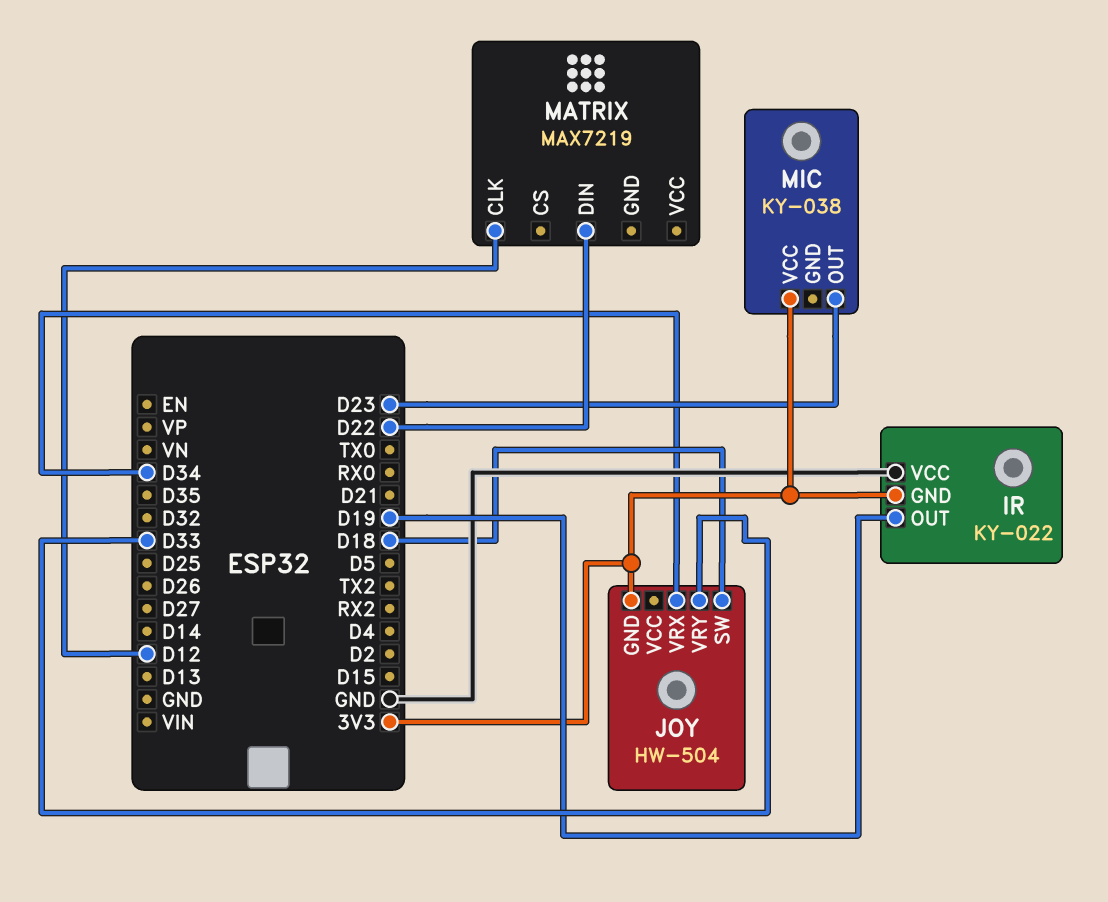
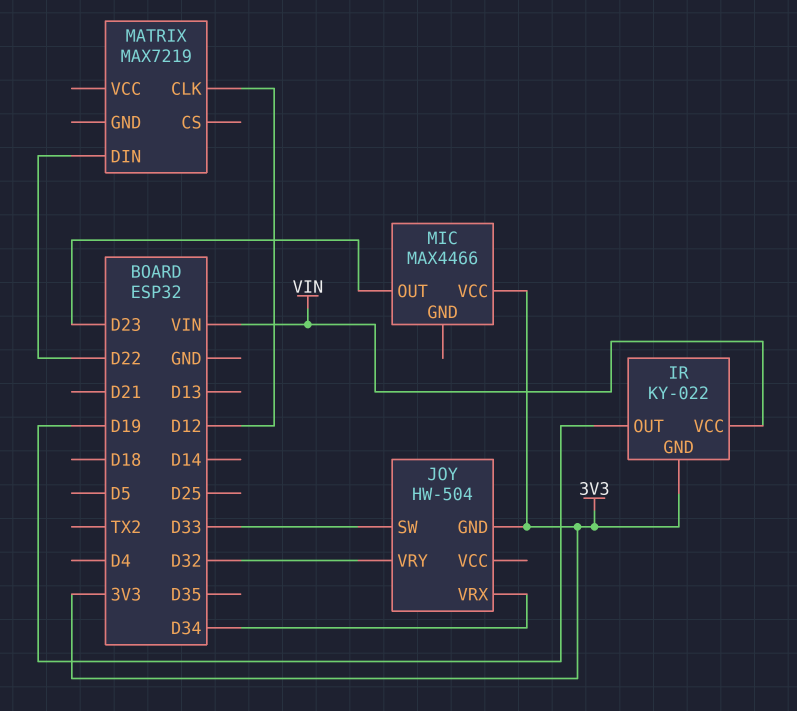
IR pin VCC: GND -> VIN
JOY pin SW: D18 -> D33
JOY pin VRY: D33 -> D32
MIC: KY-038 -> MAX4466

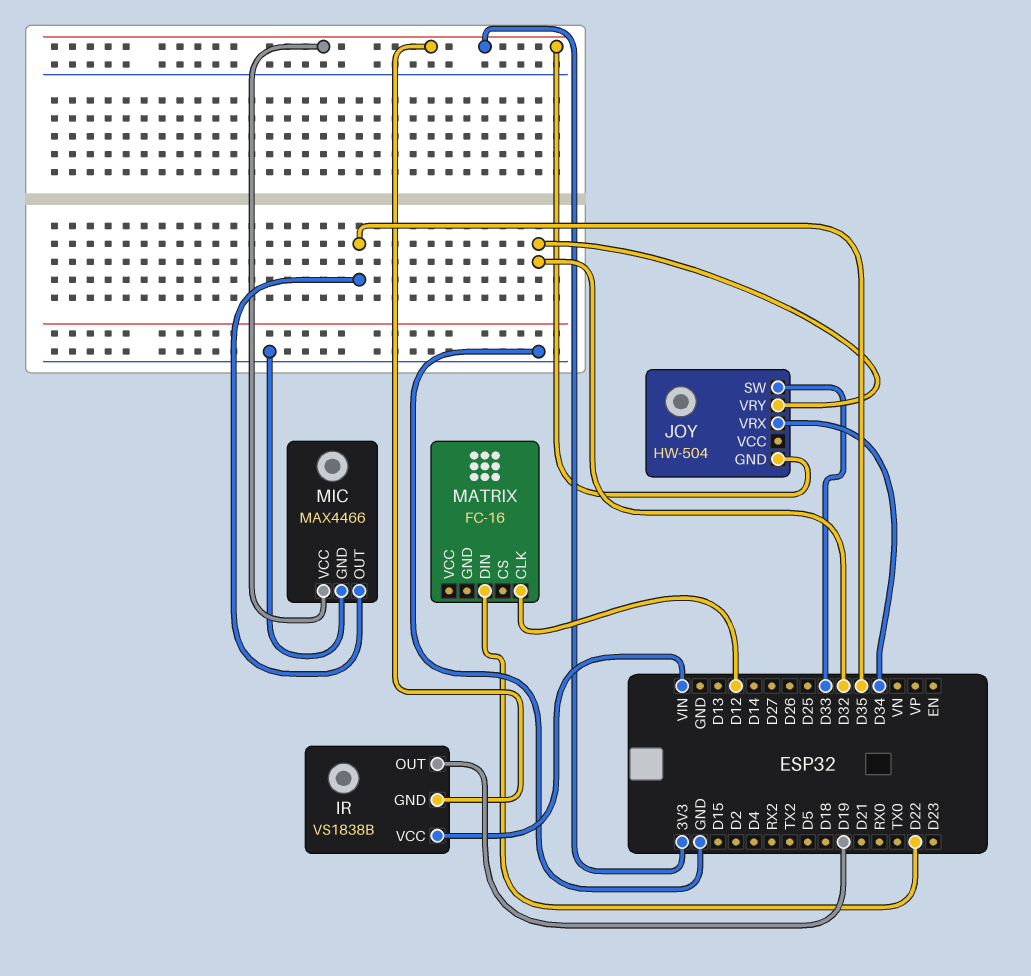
IR: KY-022 -> VS1838B
MATRIX: MAX7219 -> FC-16
MIC pin GND: none -> GND
MIC pin OUT: D23 -> D35

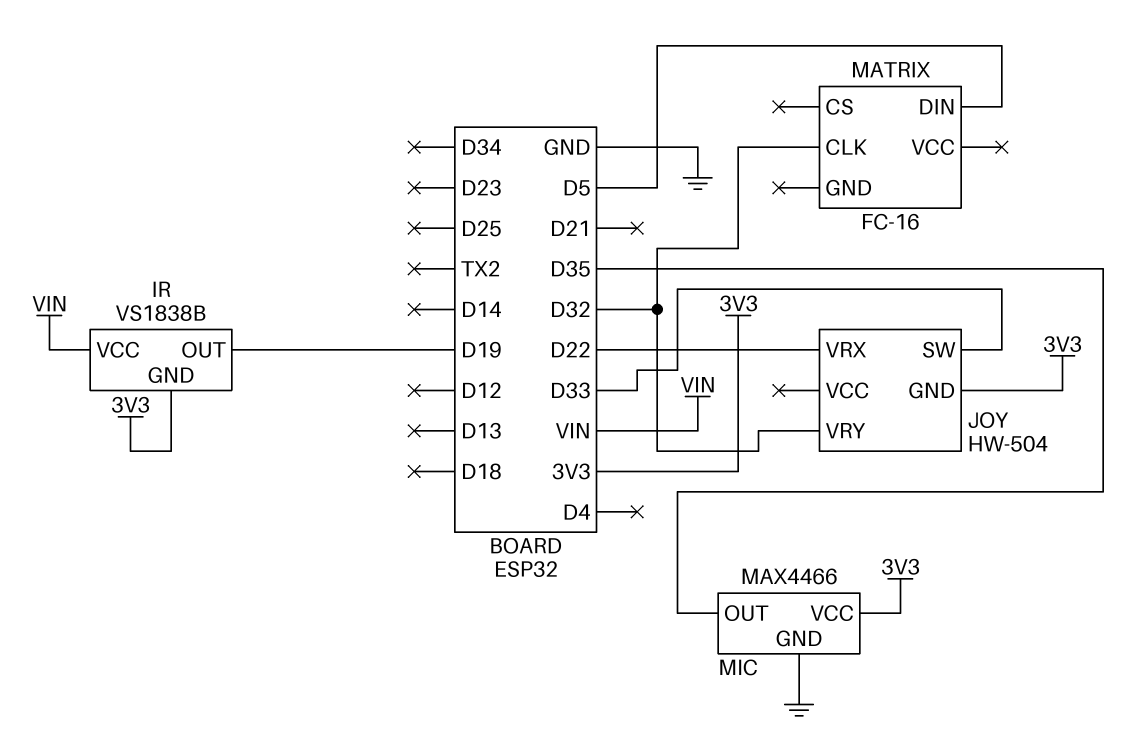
JOY pin VRX: D34 -> D22
MATRIX pin CLK: D12 -> D32
MATRIX pin DIN: D22 -> D5

